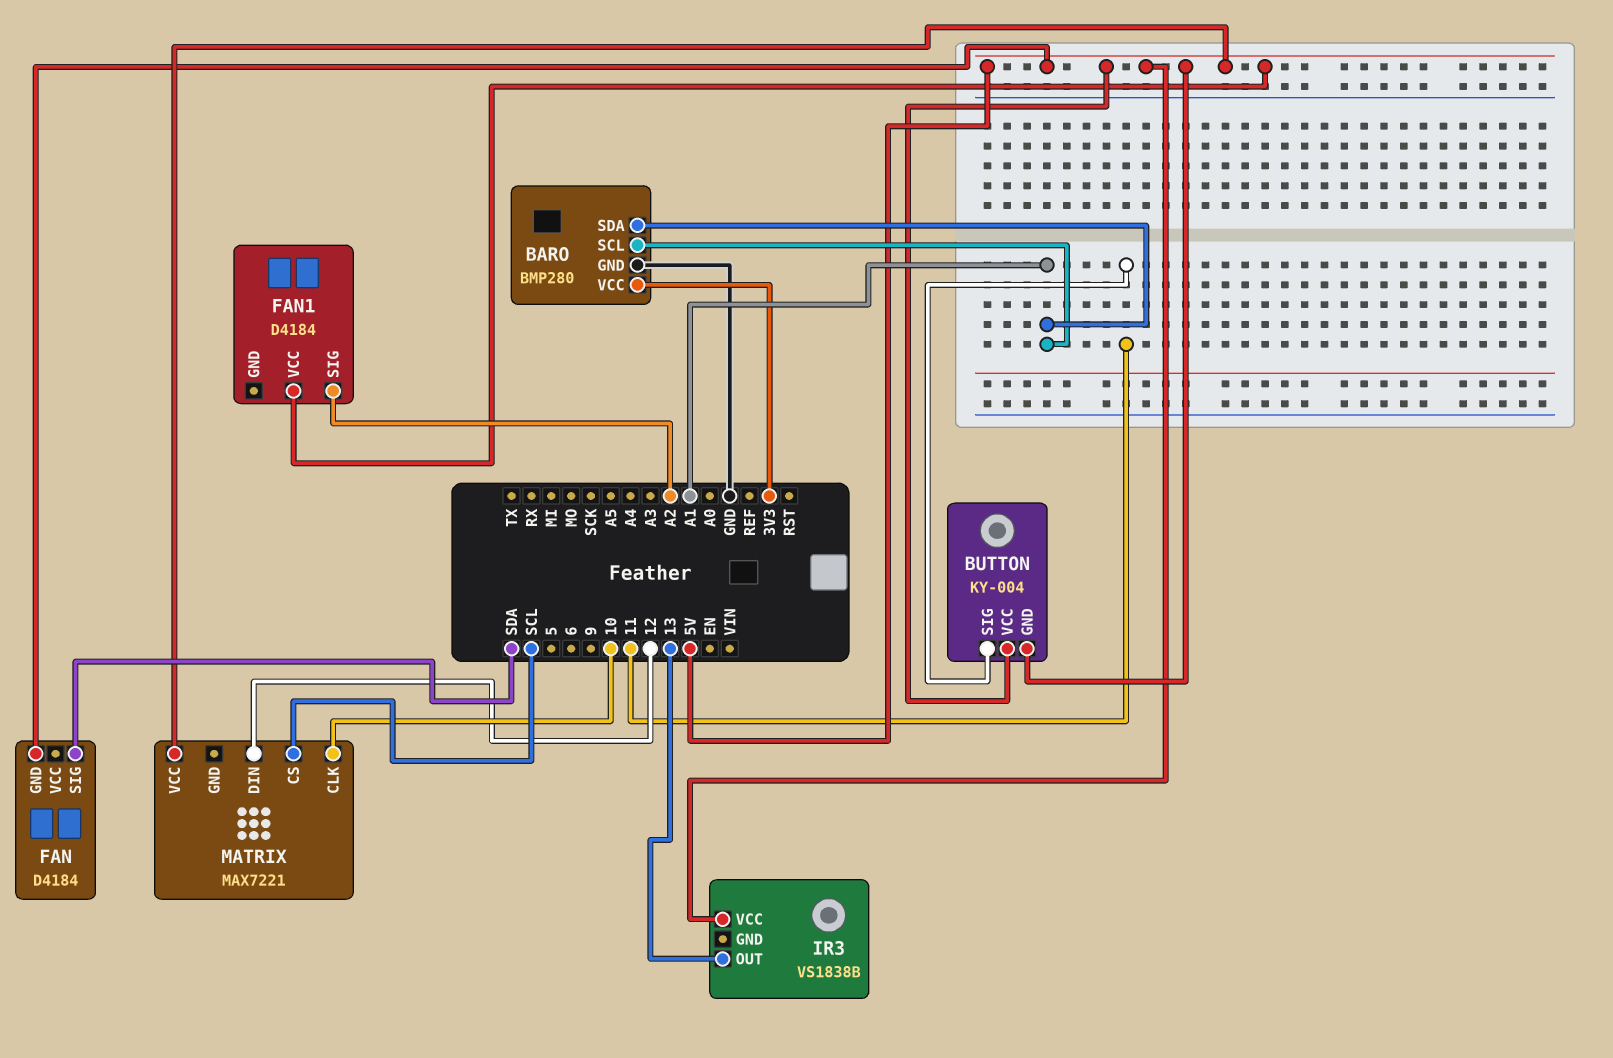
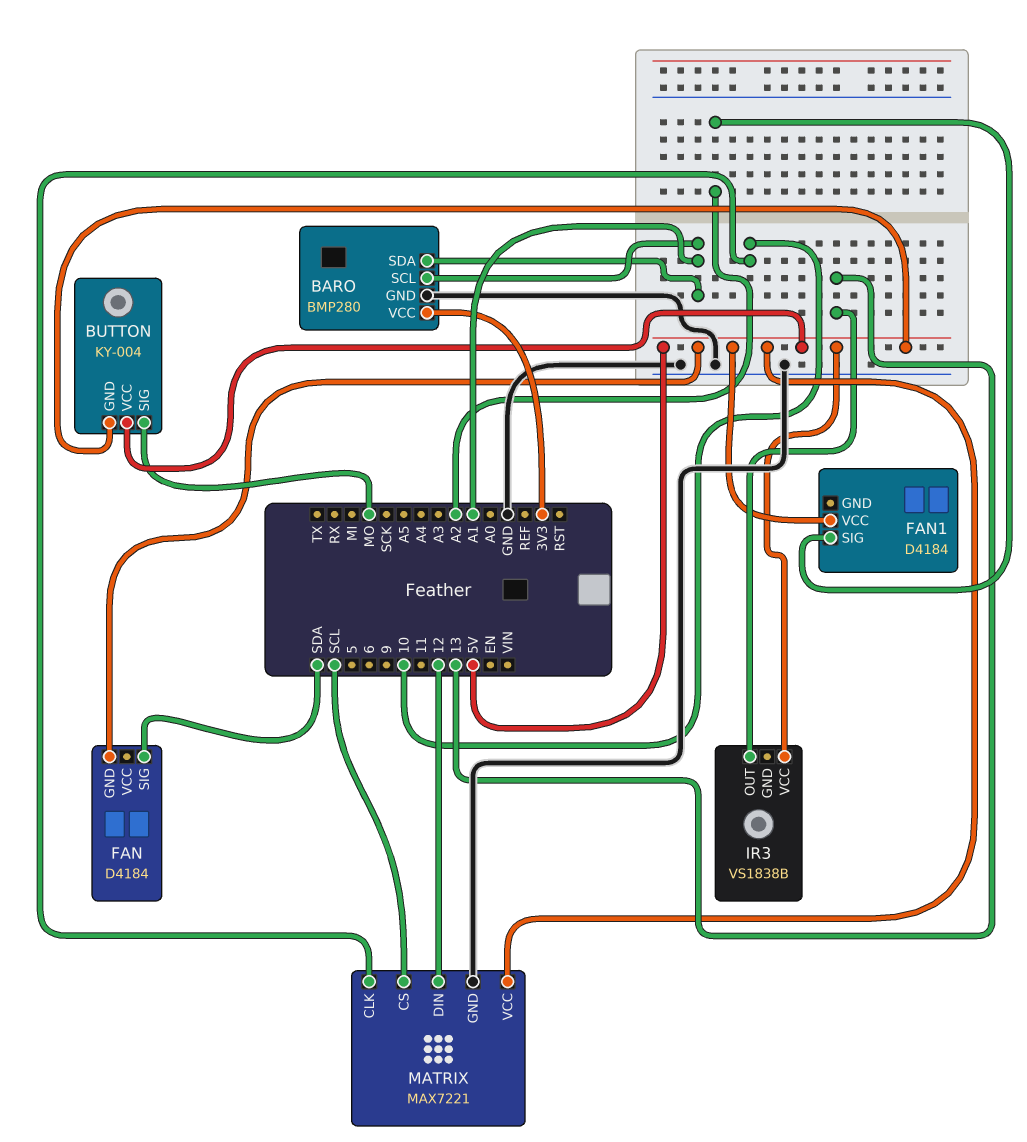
BUTTON pin SIG: 11 -> MO
MATRIX pin GND: none -> GND

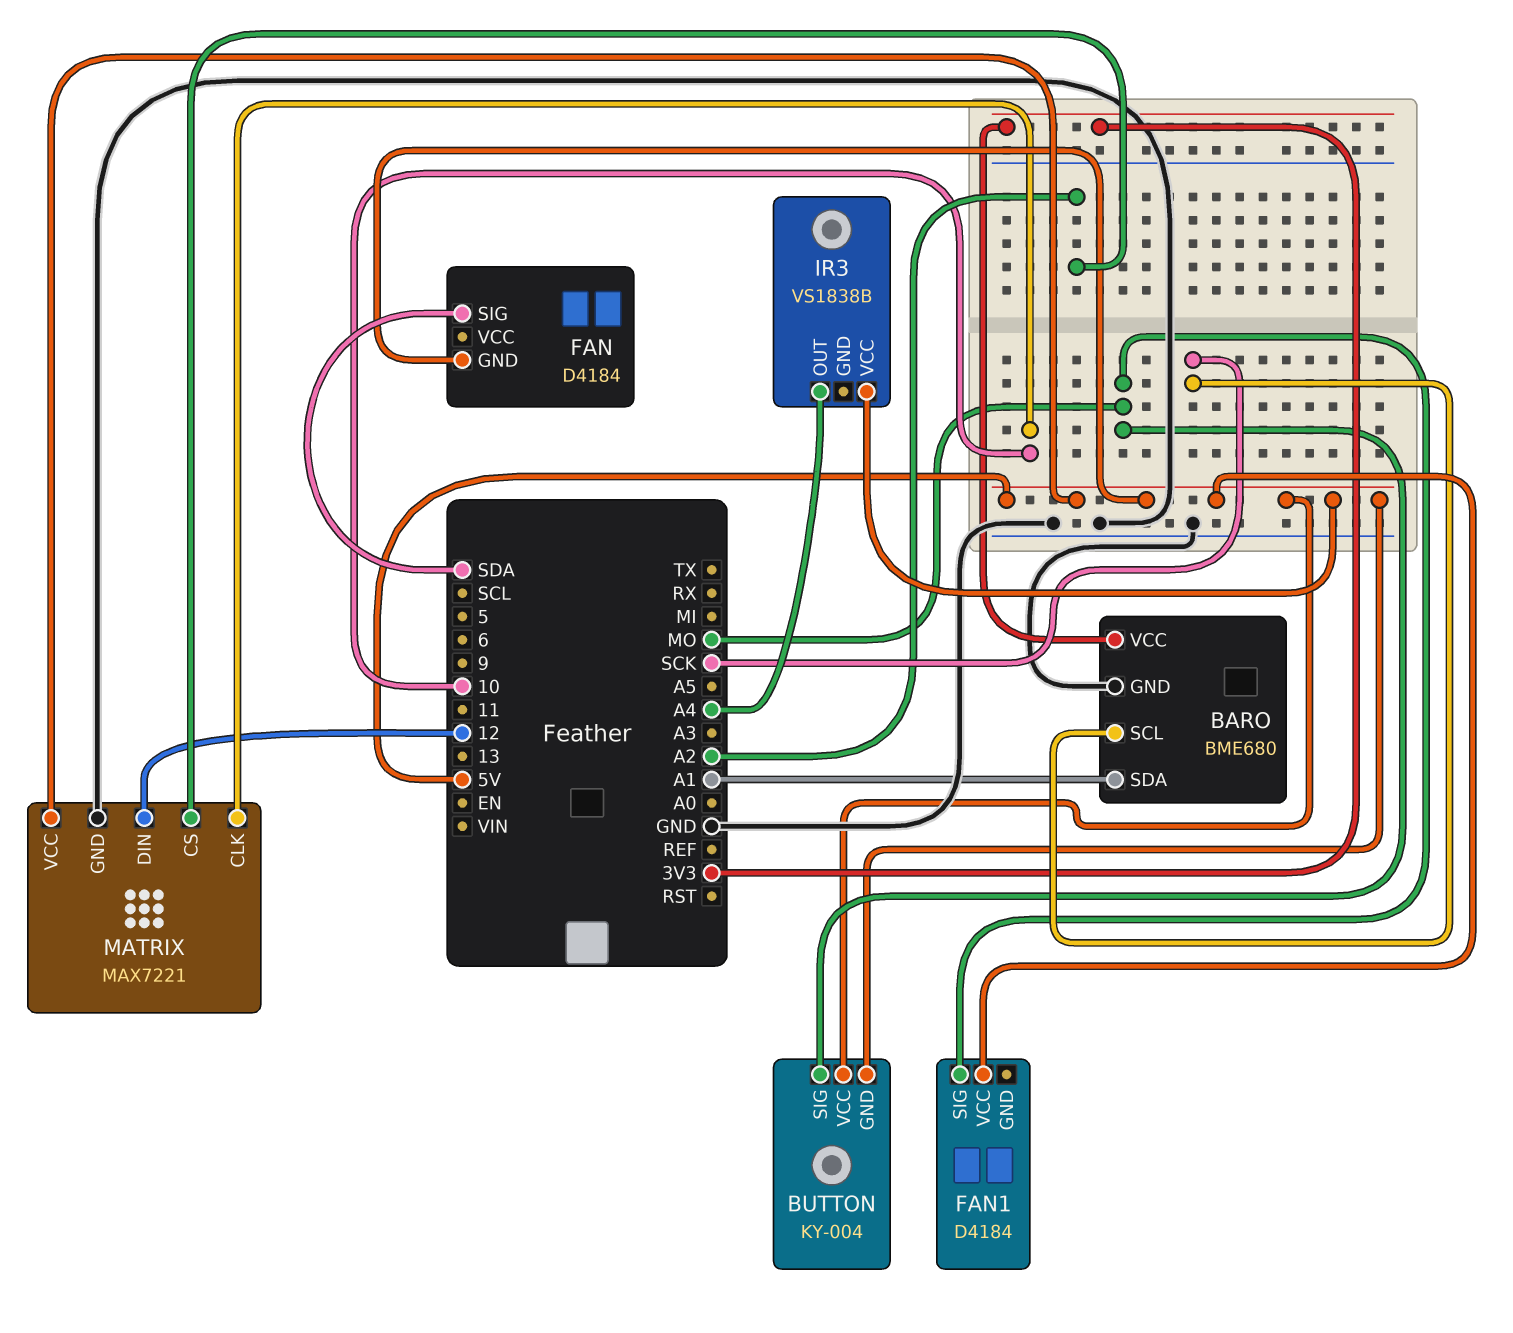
BARO: BMP280 -> BME680
BARO pin SCL: A1 -> SCK
FAN1 pin SIG: A2 -> MO
IR3 pin OUT: 13 -> A4
MATRIX pin CS: SCL -> A2

